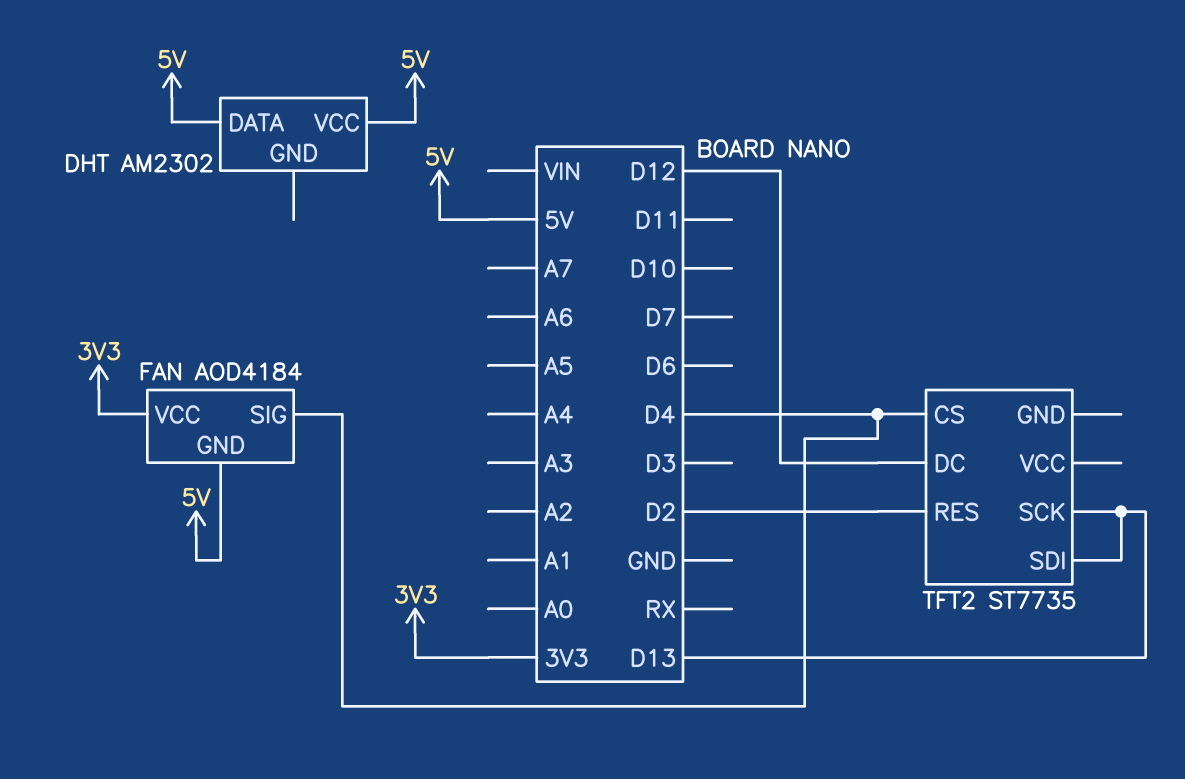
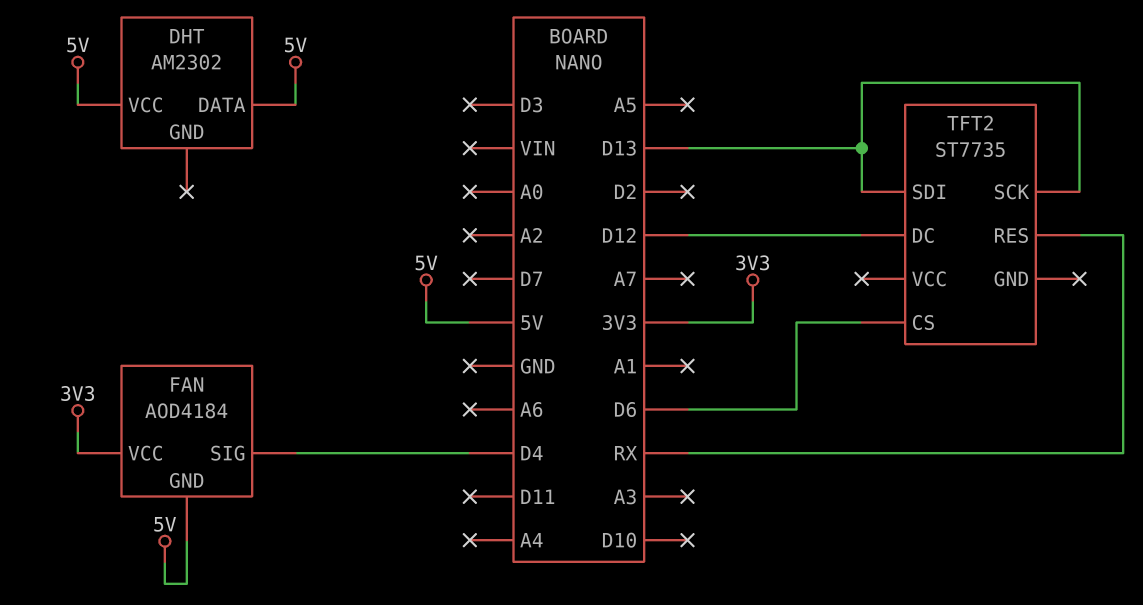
TFT2 pin CS: D4 -> D6
TFT2 pin RES: D2 -> RX

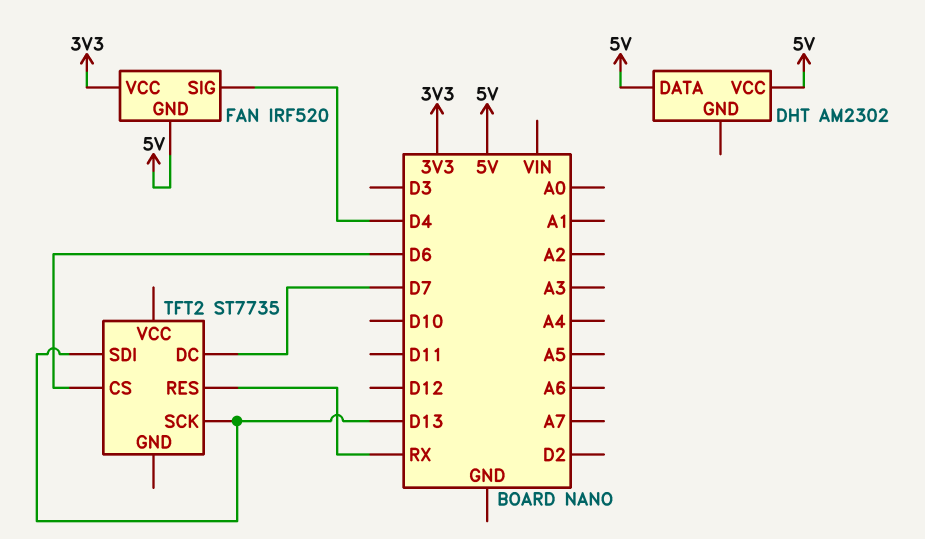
FAN: AOD4184 -> IRF520
TFT2 pin DC: D12 -> D7

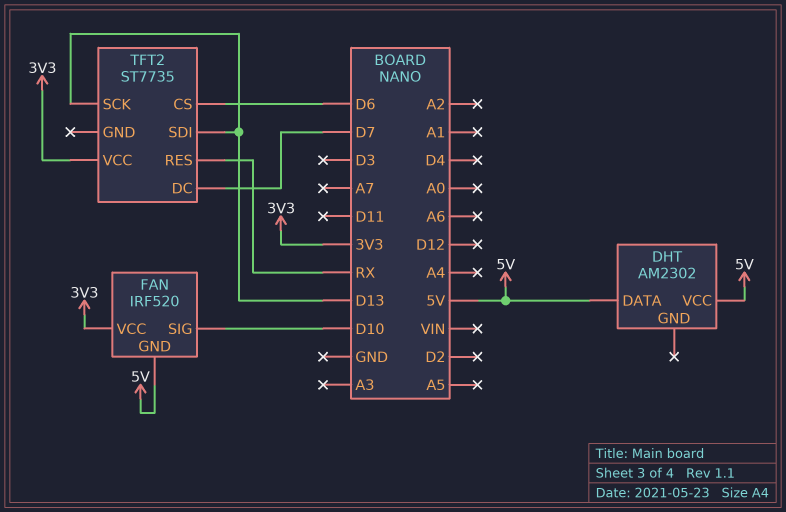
FAN pin SIG: D4 -> D10
TFT2 pin VCC: none -> 3V3

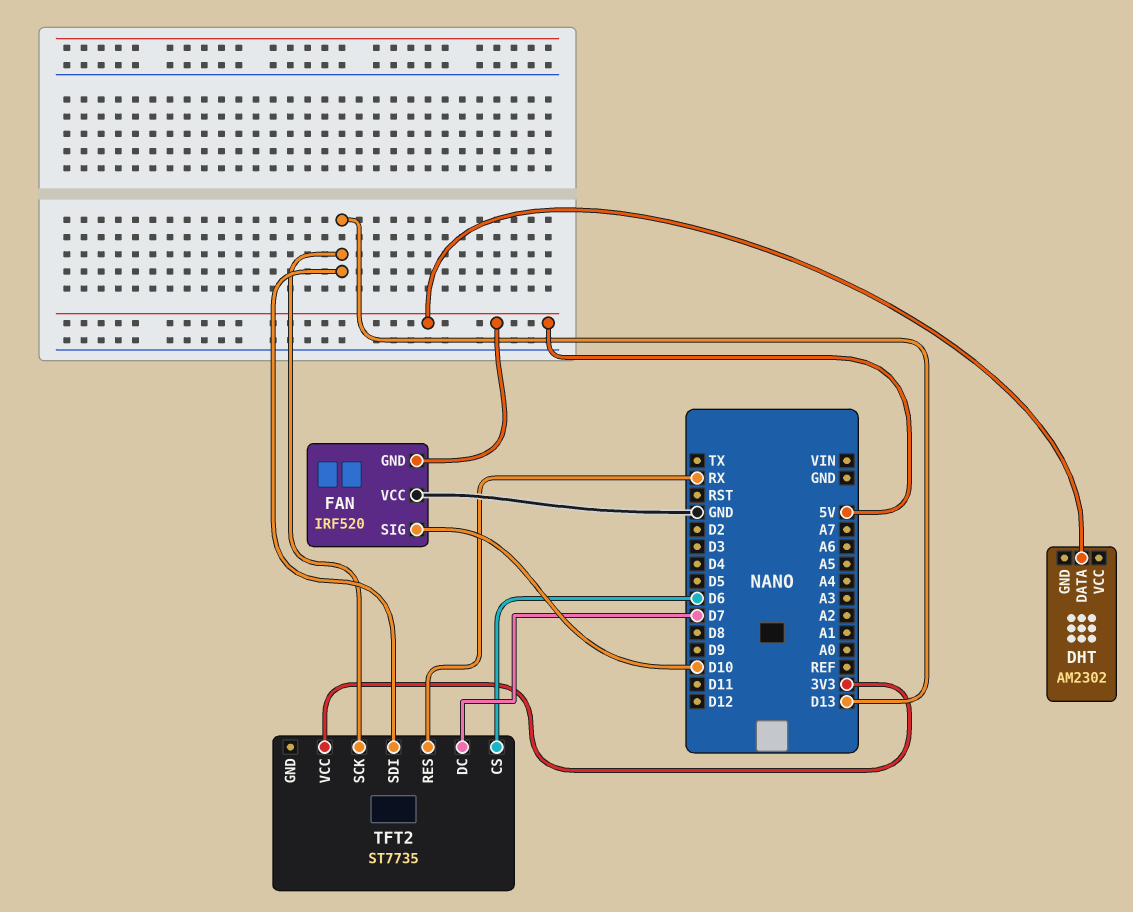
DHT pin VCC: 5V -> none
FAN pin VCC: 3V3 -> GND

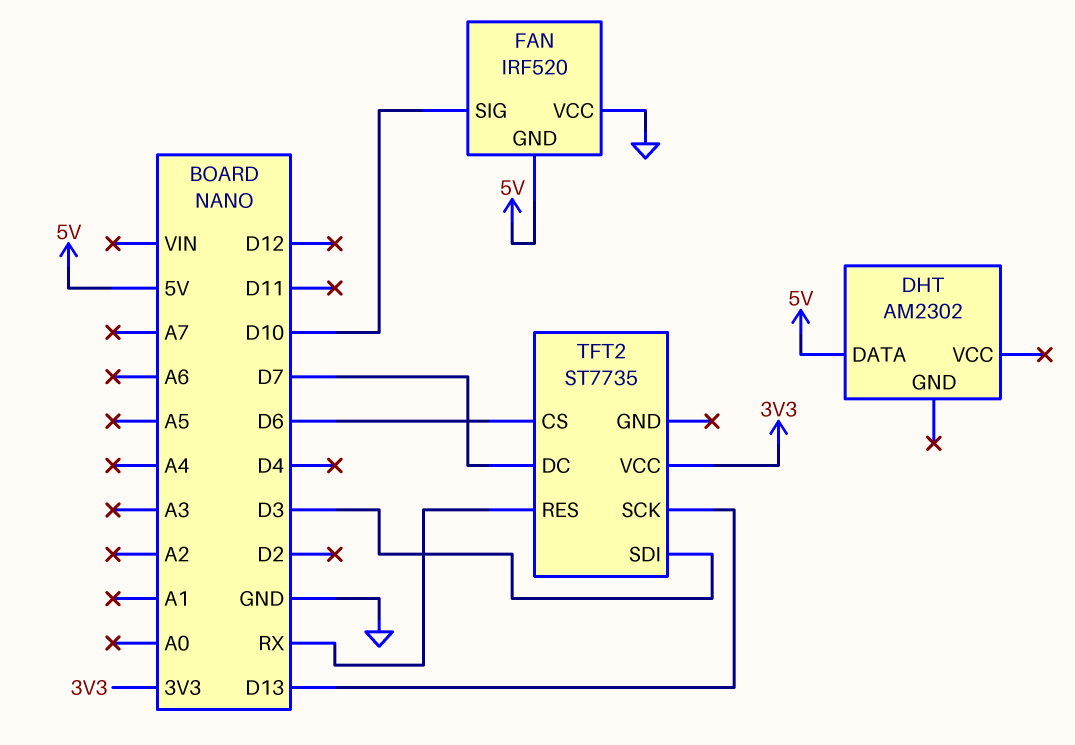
TFT2 pin SDI: D13 -> D3

